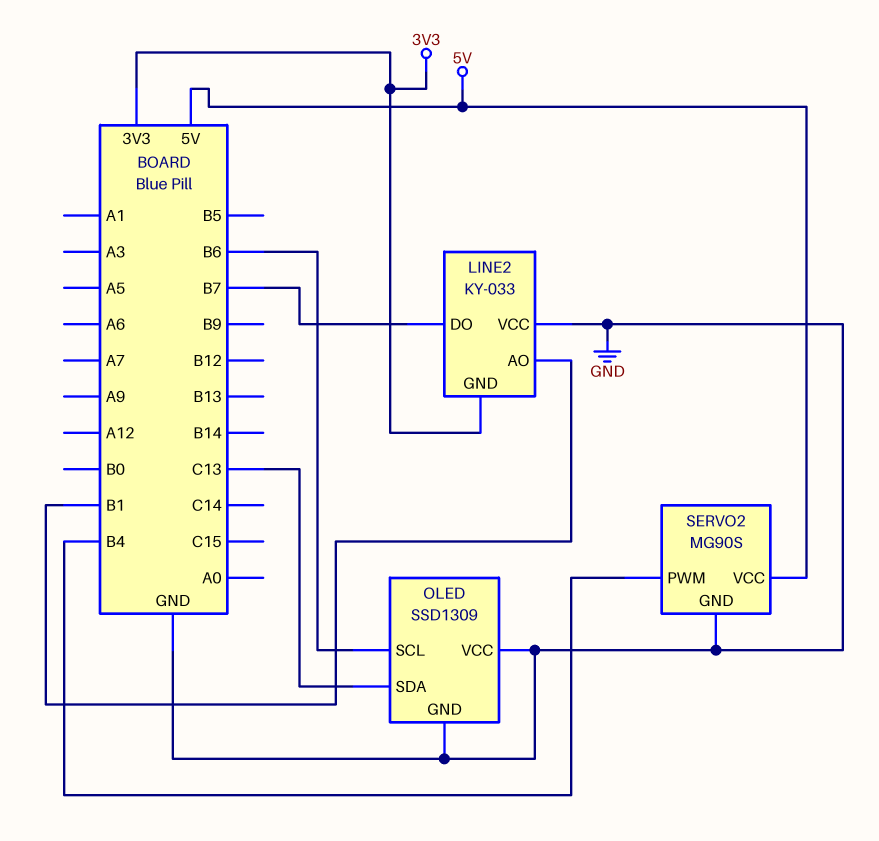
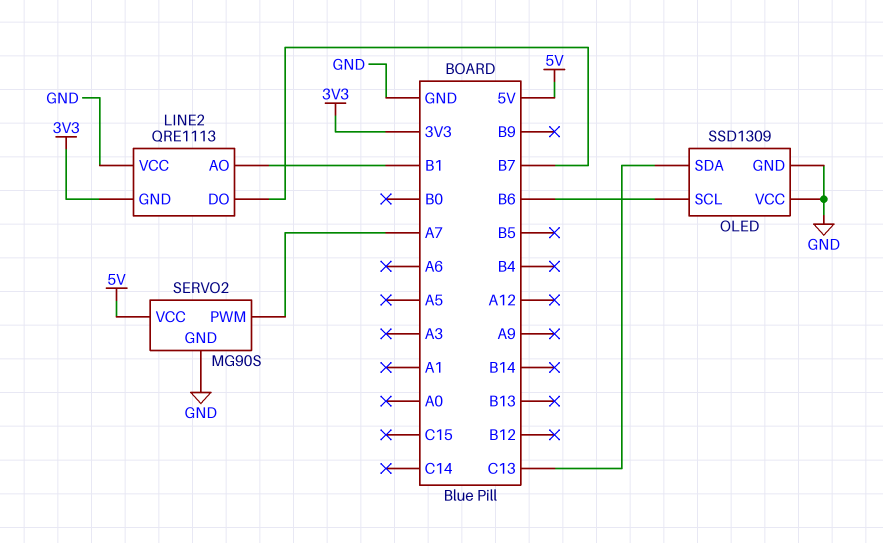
LINE2: KY-033 -> QRE1113
SERVO2 pin PWM: B4 -> A7

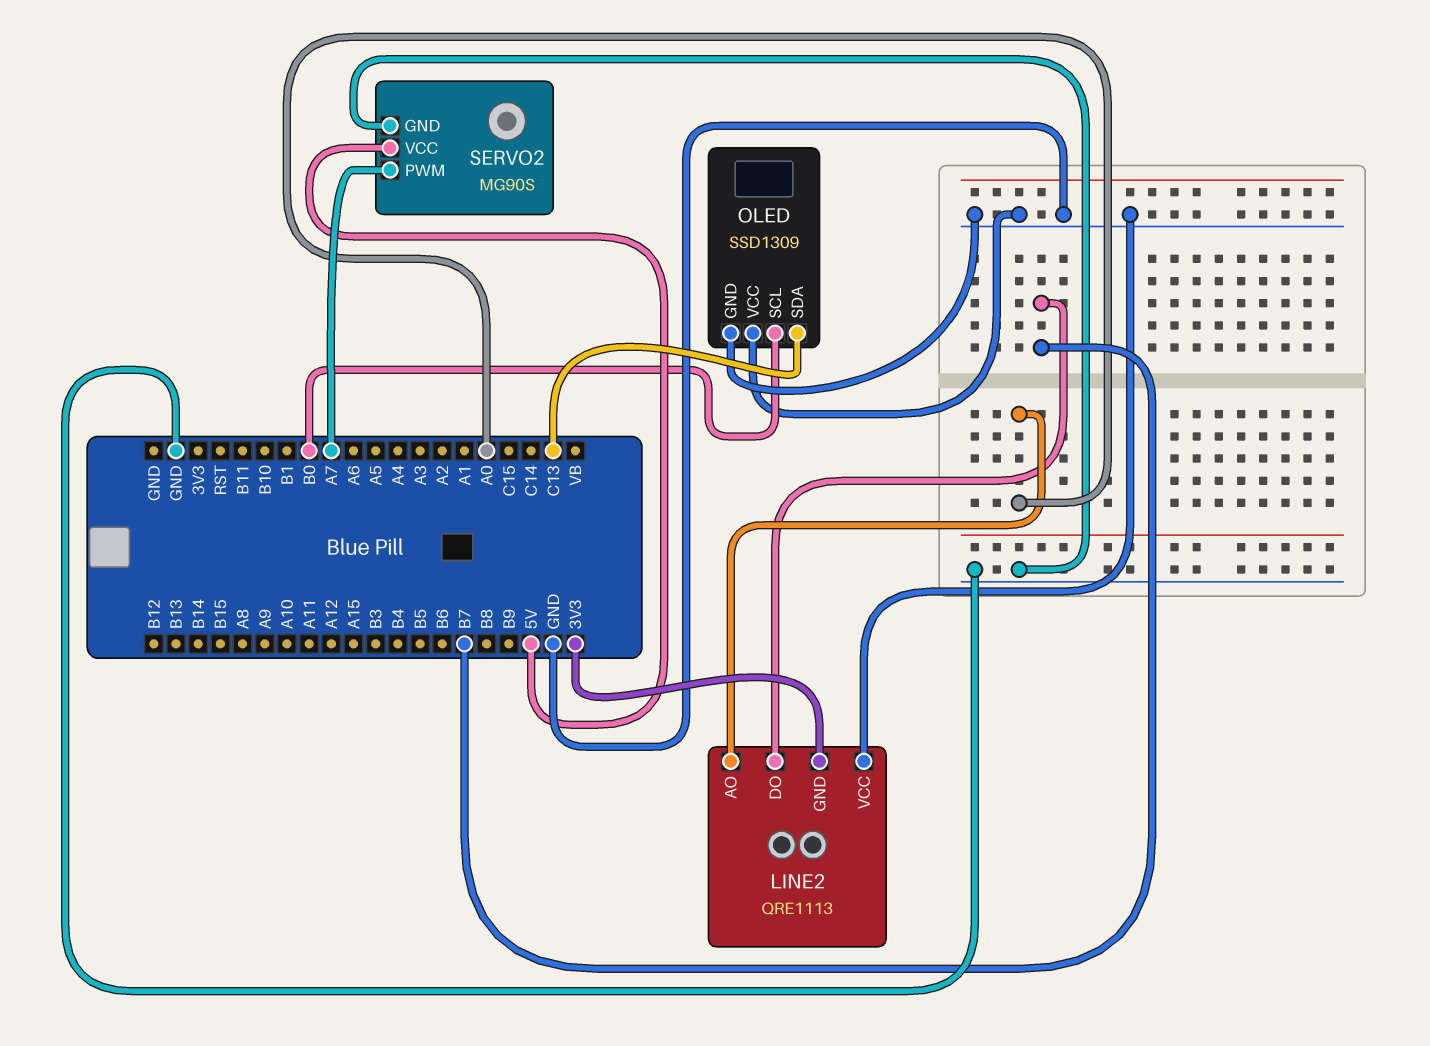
LINE2 pin AO: B1 -> A0
OLED pin SCL: B6 -> B0

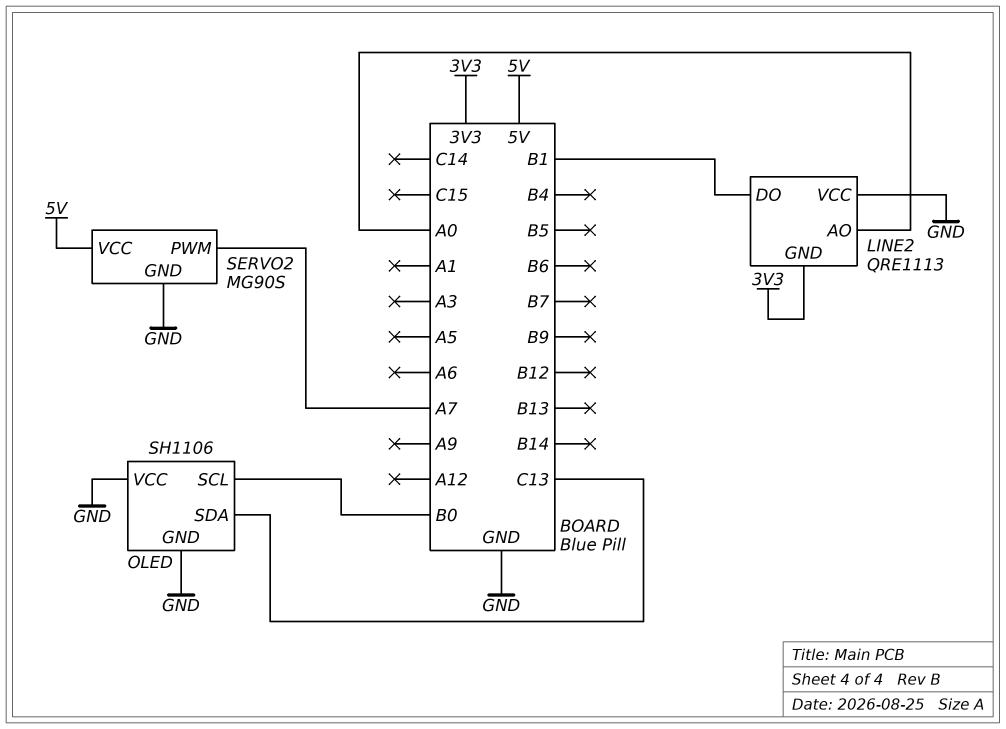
LINE2 pin DO: B7 -> B1
OLED: SSD1309 -> SH1106

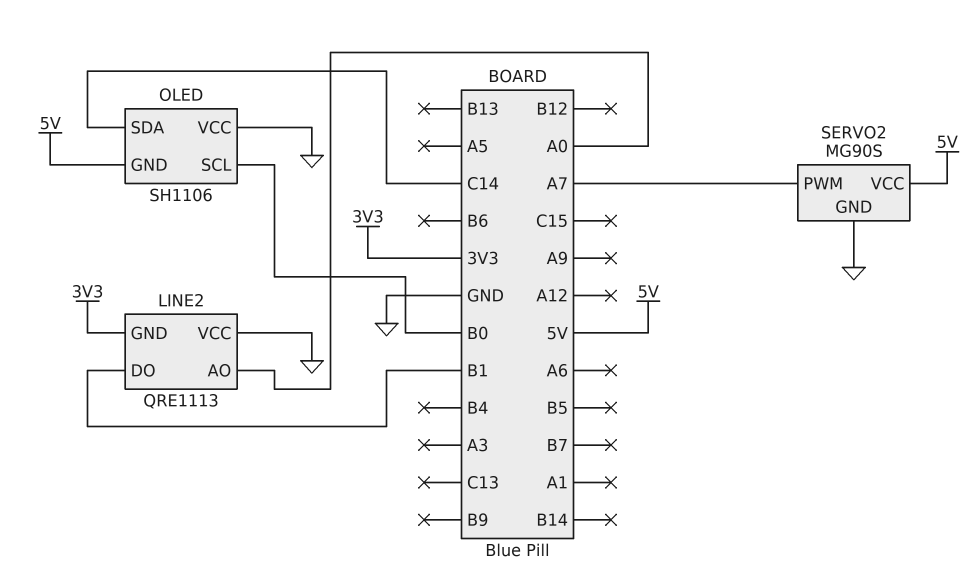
OLED pin GND: GND -> 5V
OLED pin SDA: C13 -> C14

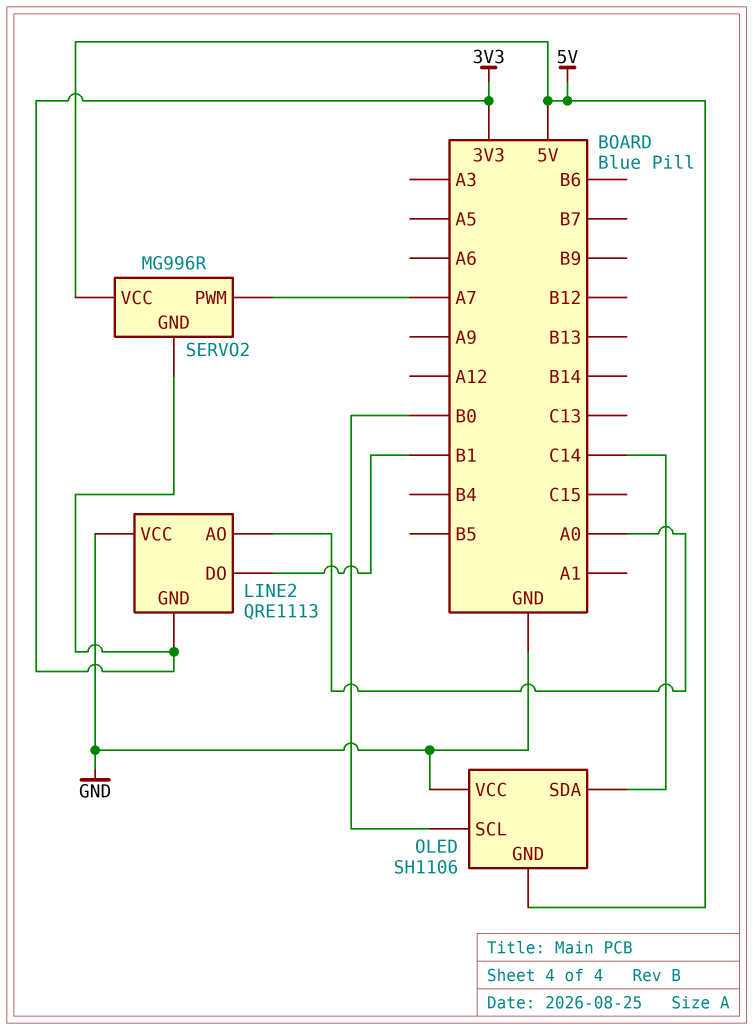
SERVO2: MG90S -> MG996R
SERVO2 pin GND: GND -> 3V3

